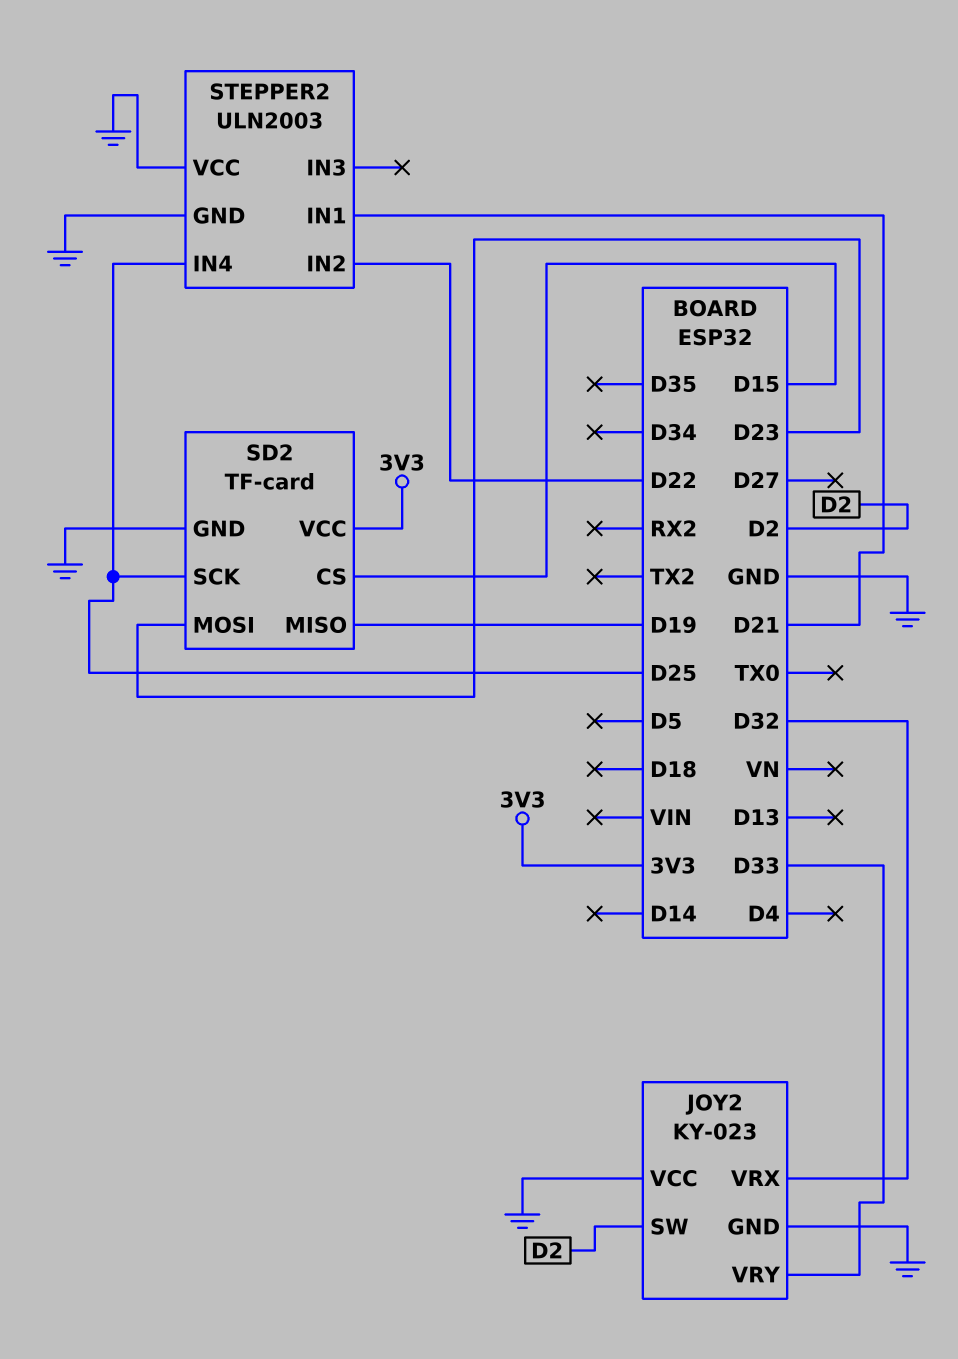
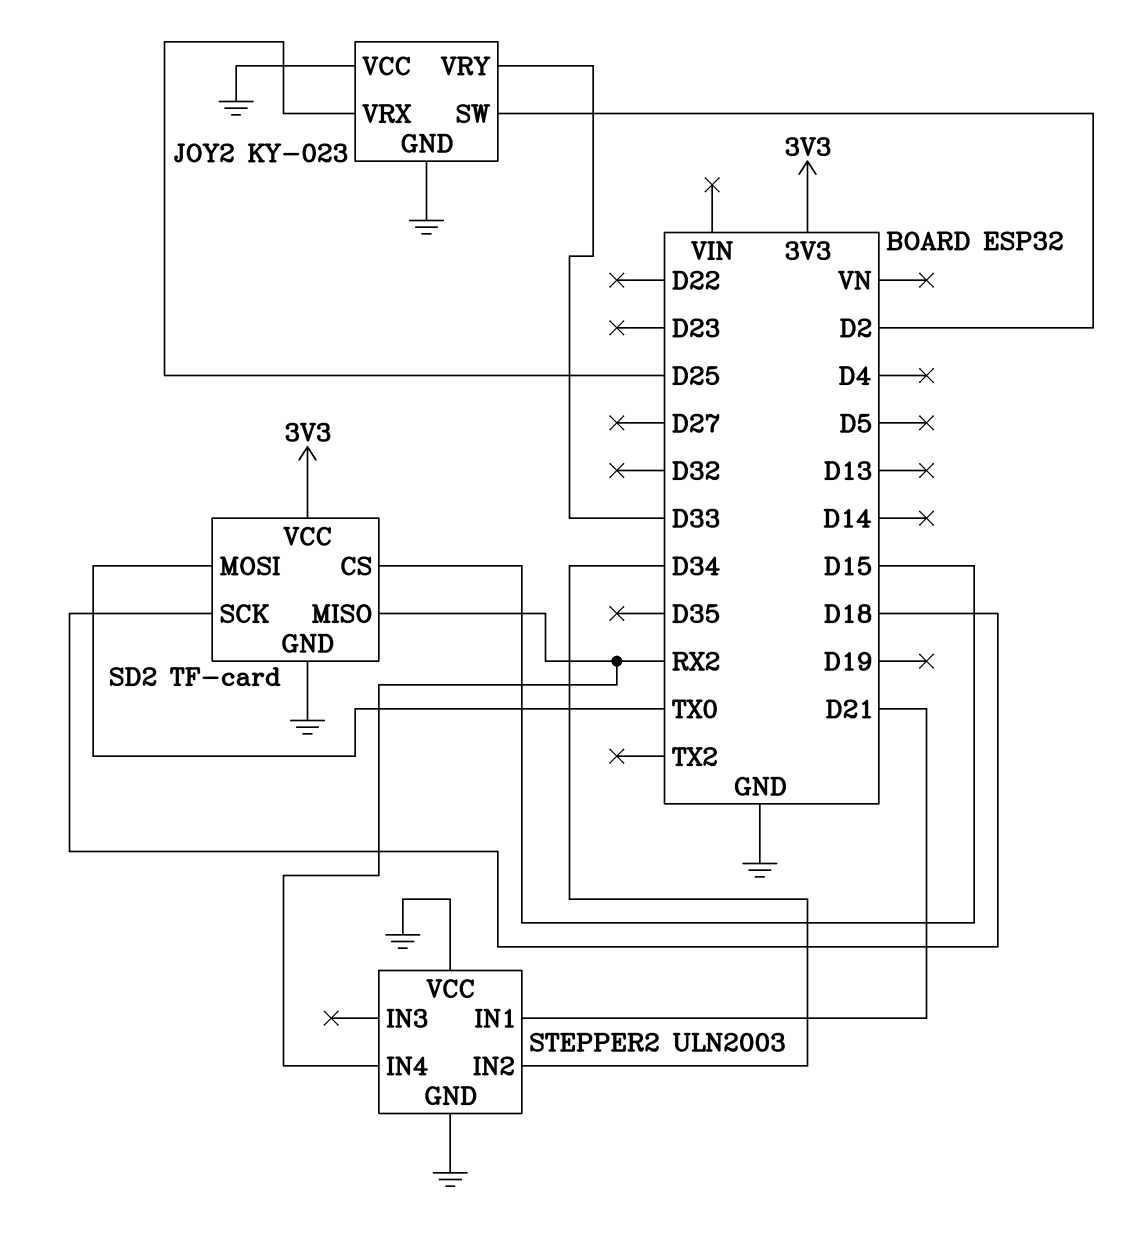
JOY2 pin VRX: D32 -> D25
SD2 pin MISO: D19 -> RX2
SD2 pin MOSI: D23 -> TX0
SD2 pin SCK: D25 -> D18
STEPPER2 pin IN2: D22 -> D34
STEPPER2 pin IN4: D25 -> RX2

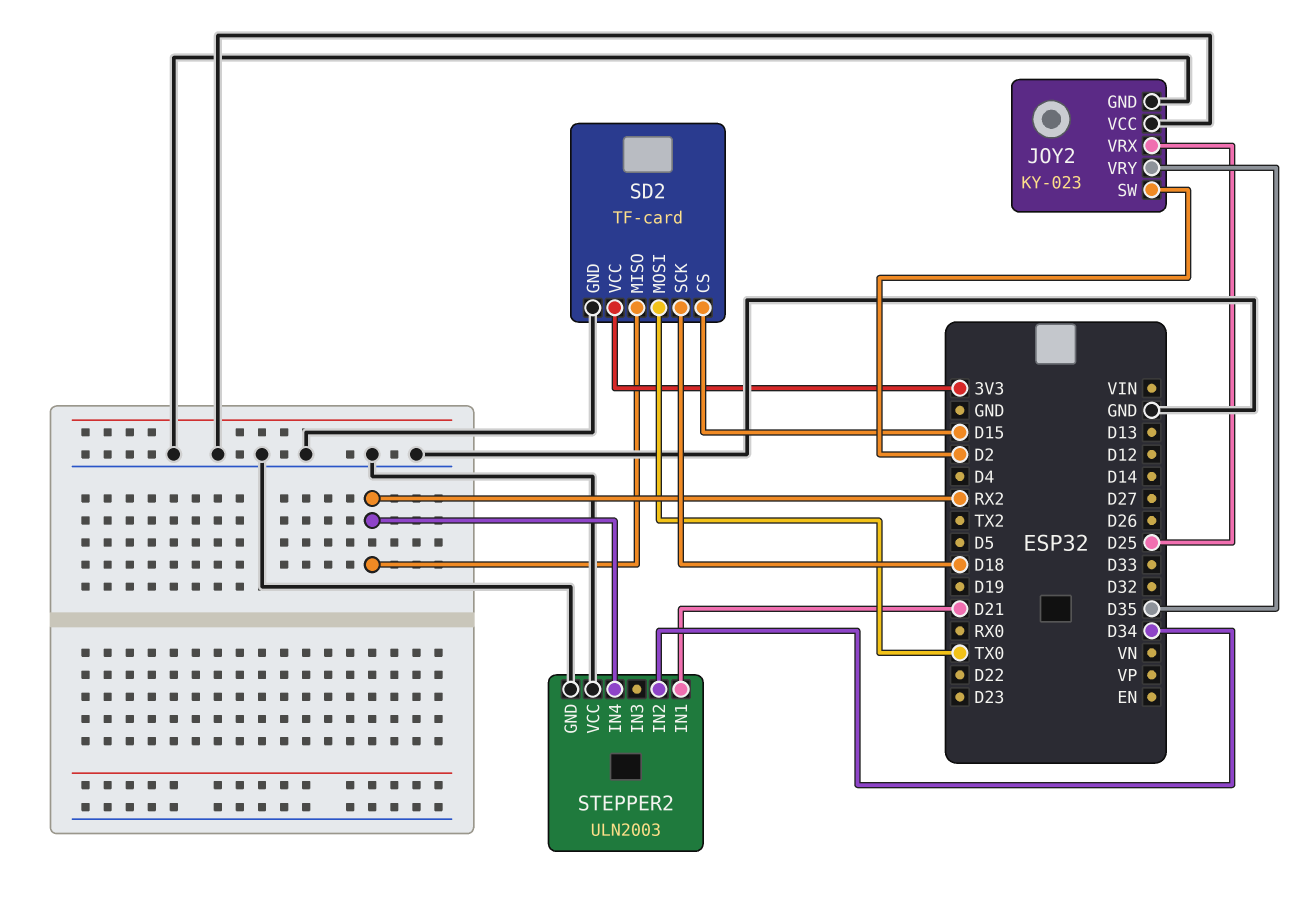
JOY2 pin VRY: D33 -> D35

